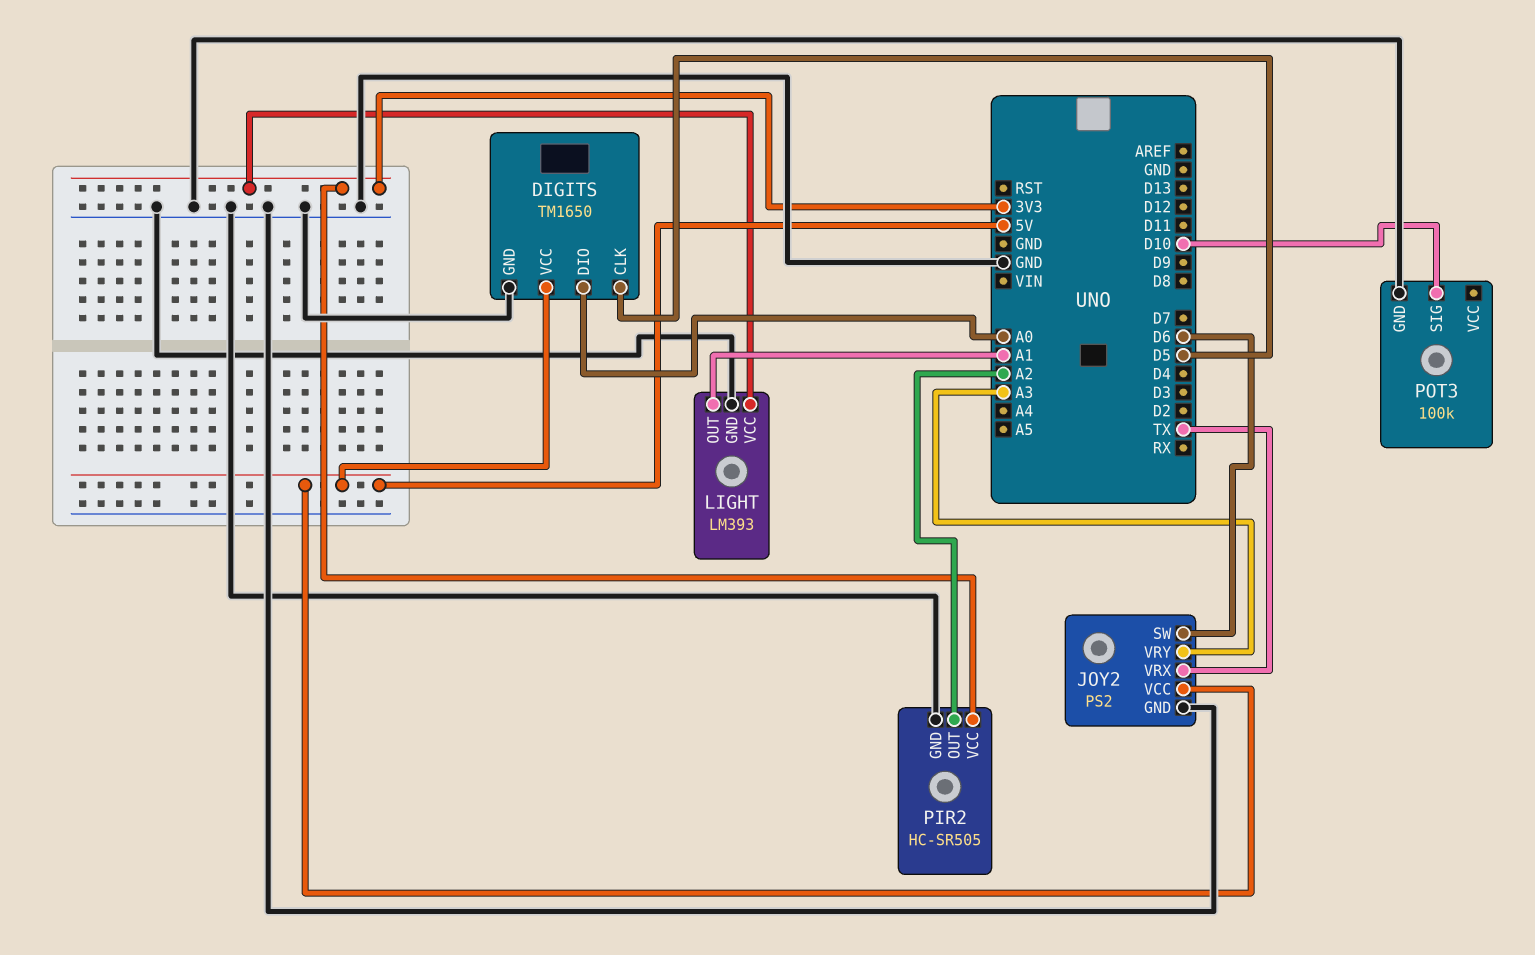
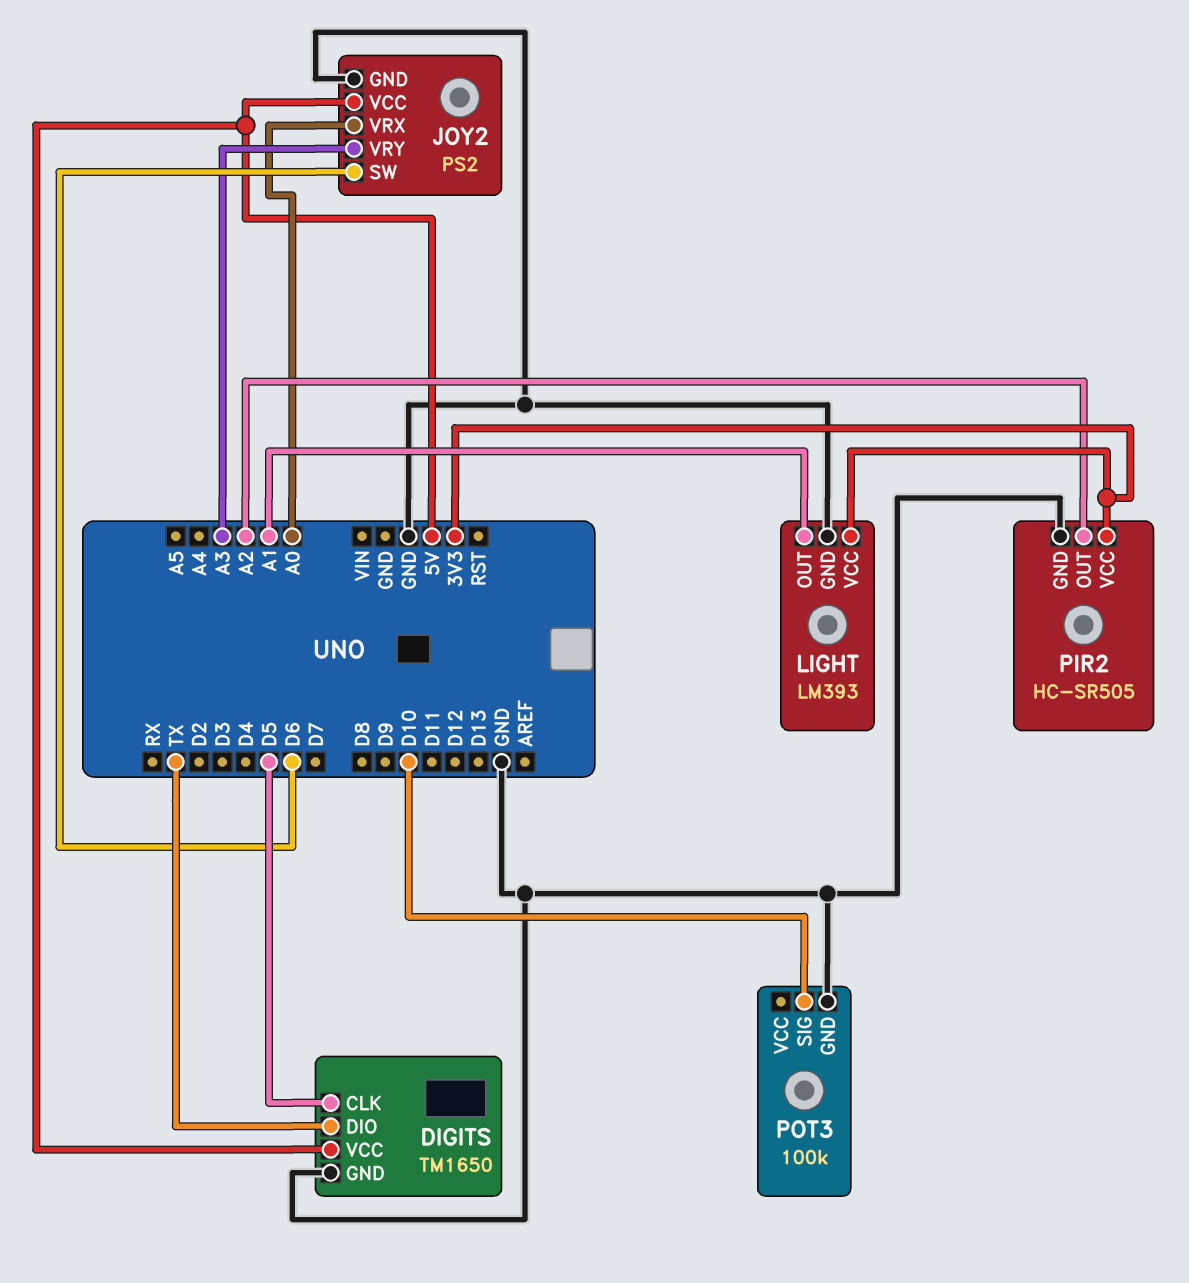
DIGITS pin DIO: A0 -> TX
JOY2 pin VRX: TX -> A0

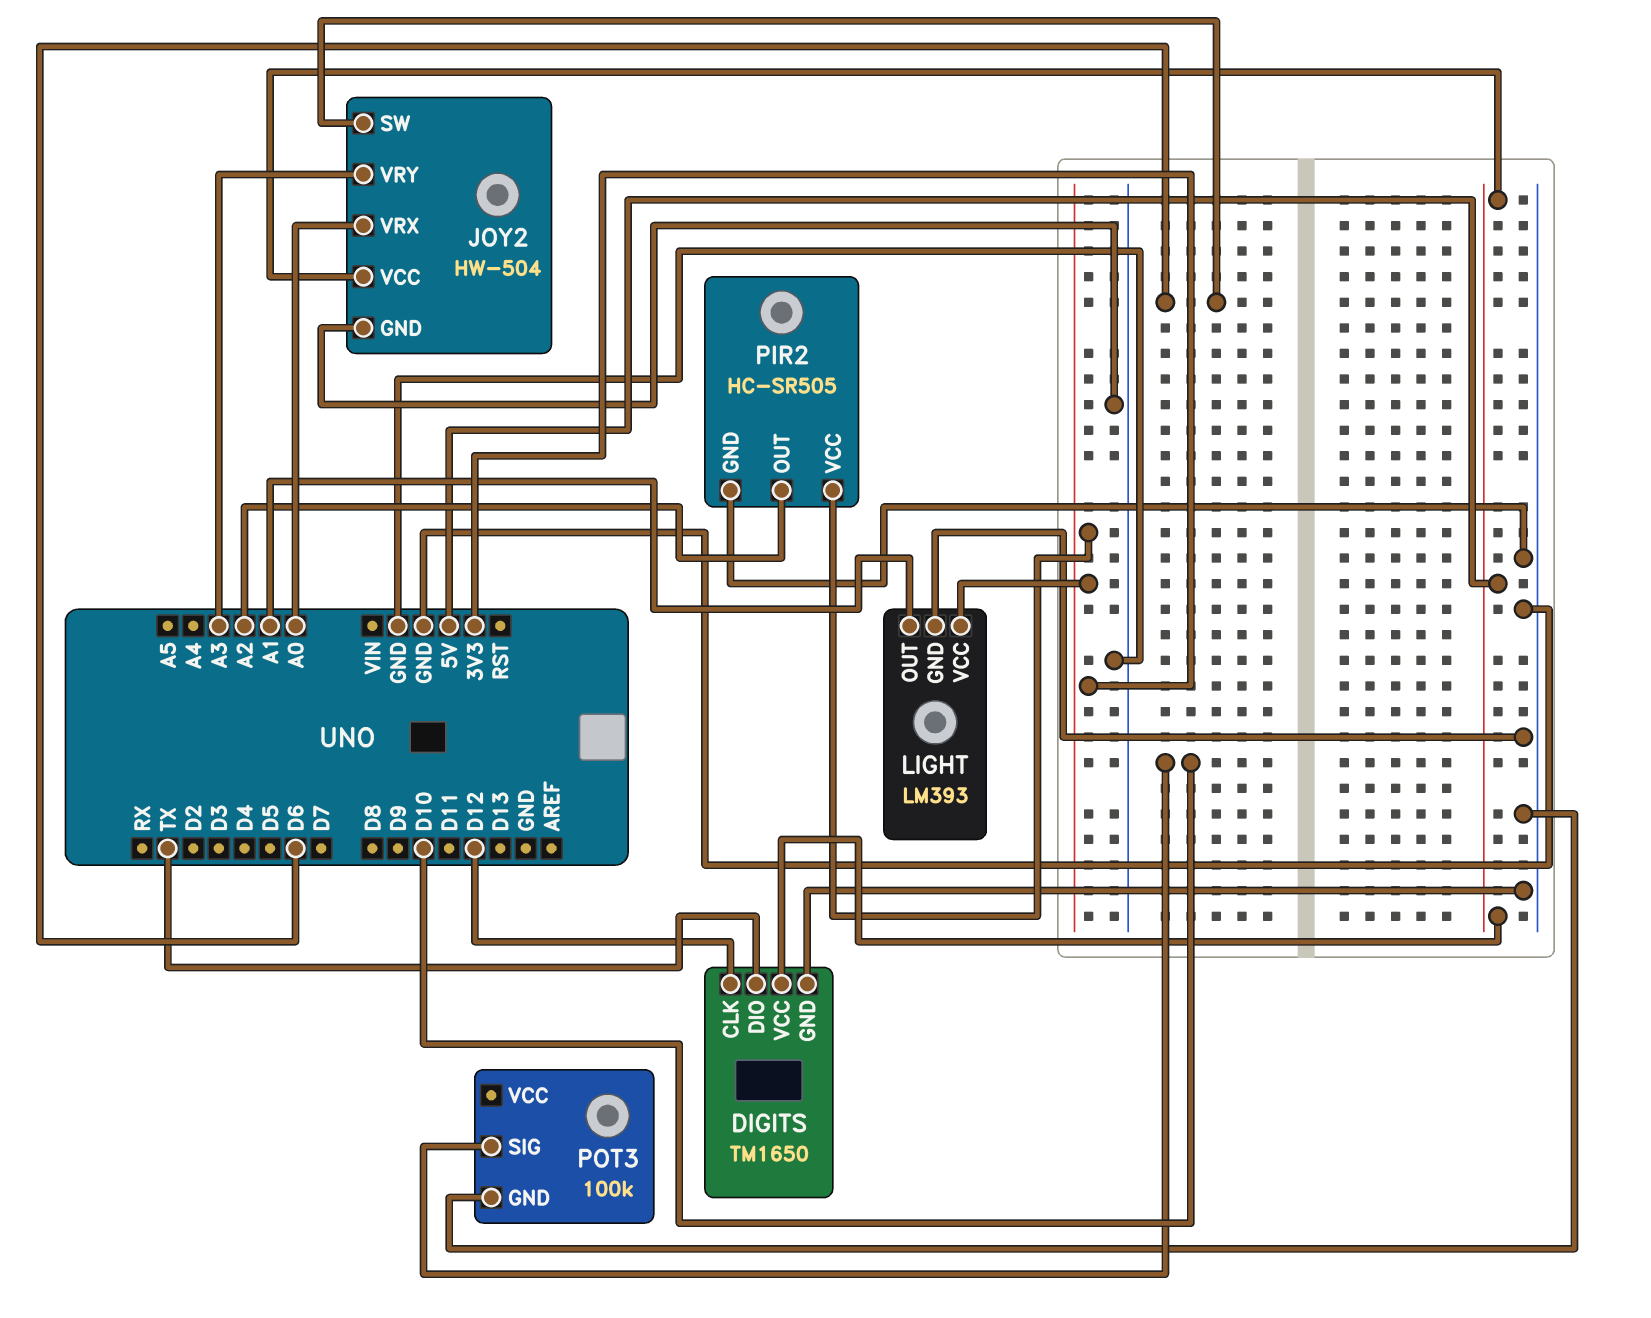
DIGITS pin CLK: D5 -> D12
JOY2: PS2 -> HW-504

